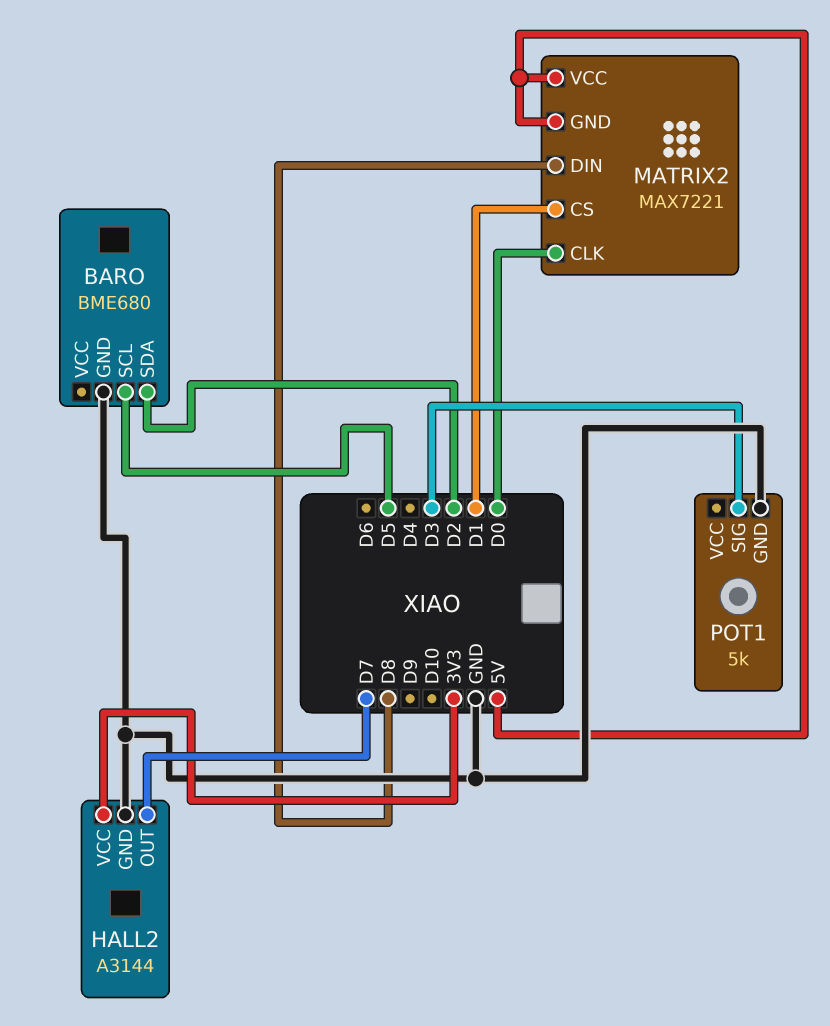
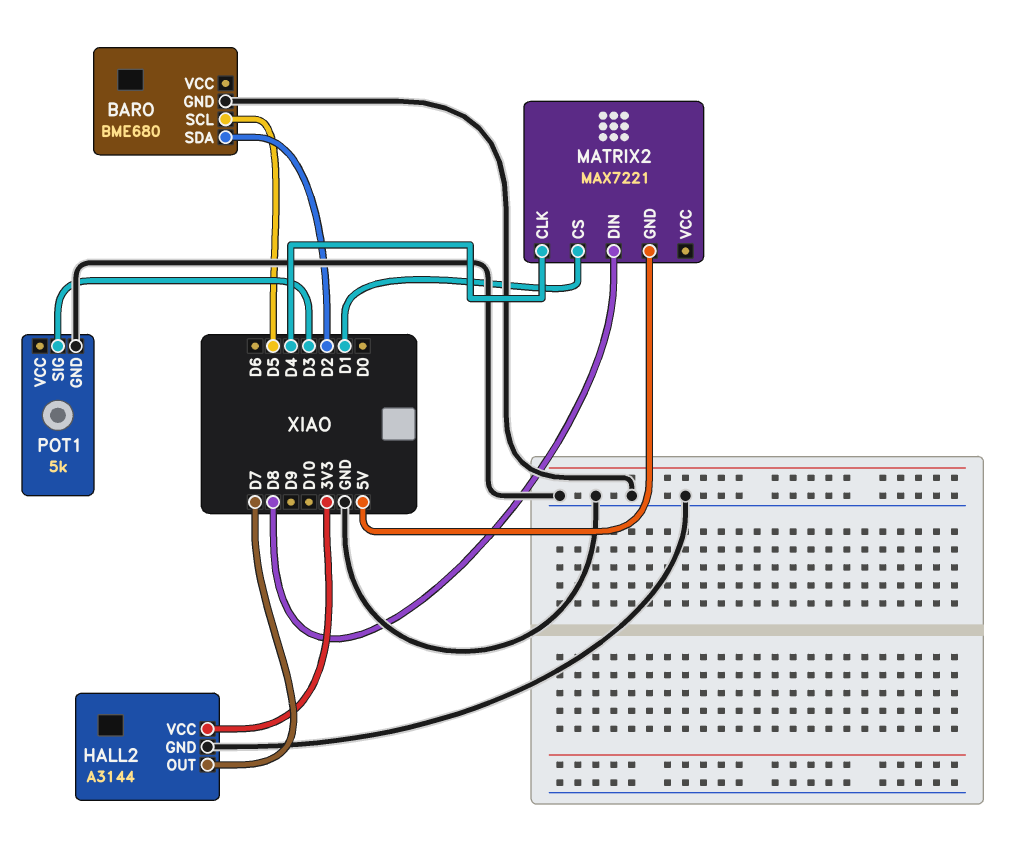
MATRIX2 pin CLK: D0 -> D4
MATRIX2 pin VCC: 5V -> none

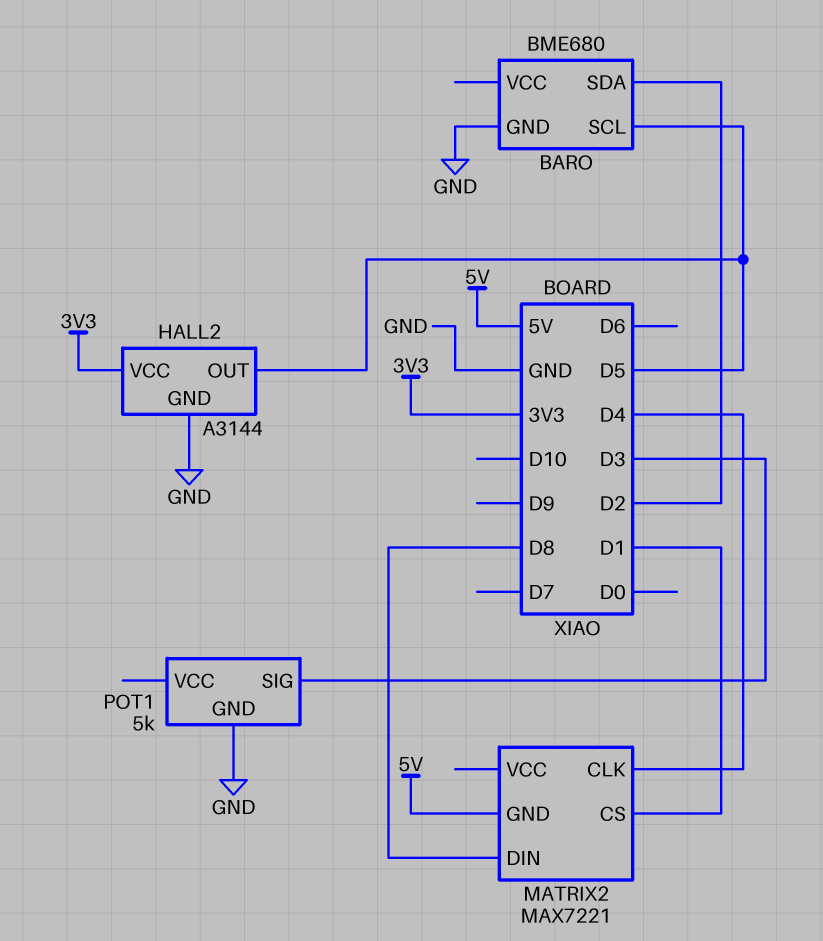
HALL2 pin OUT: D7 -> D5

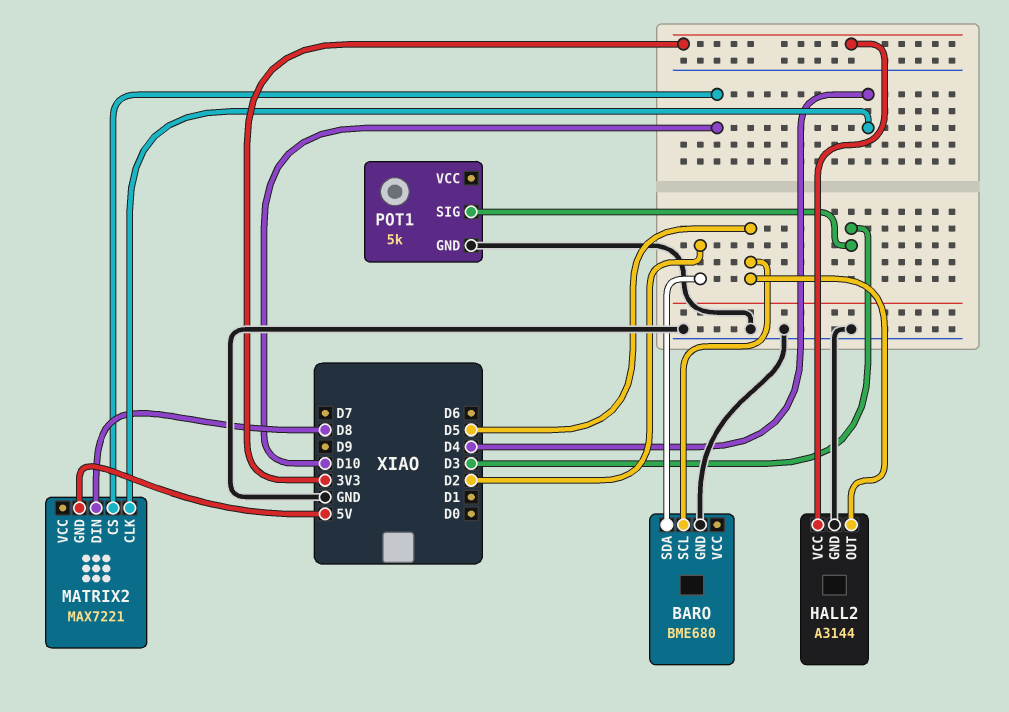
MATRIX2 pin CS: D1 -> D10

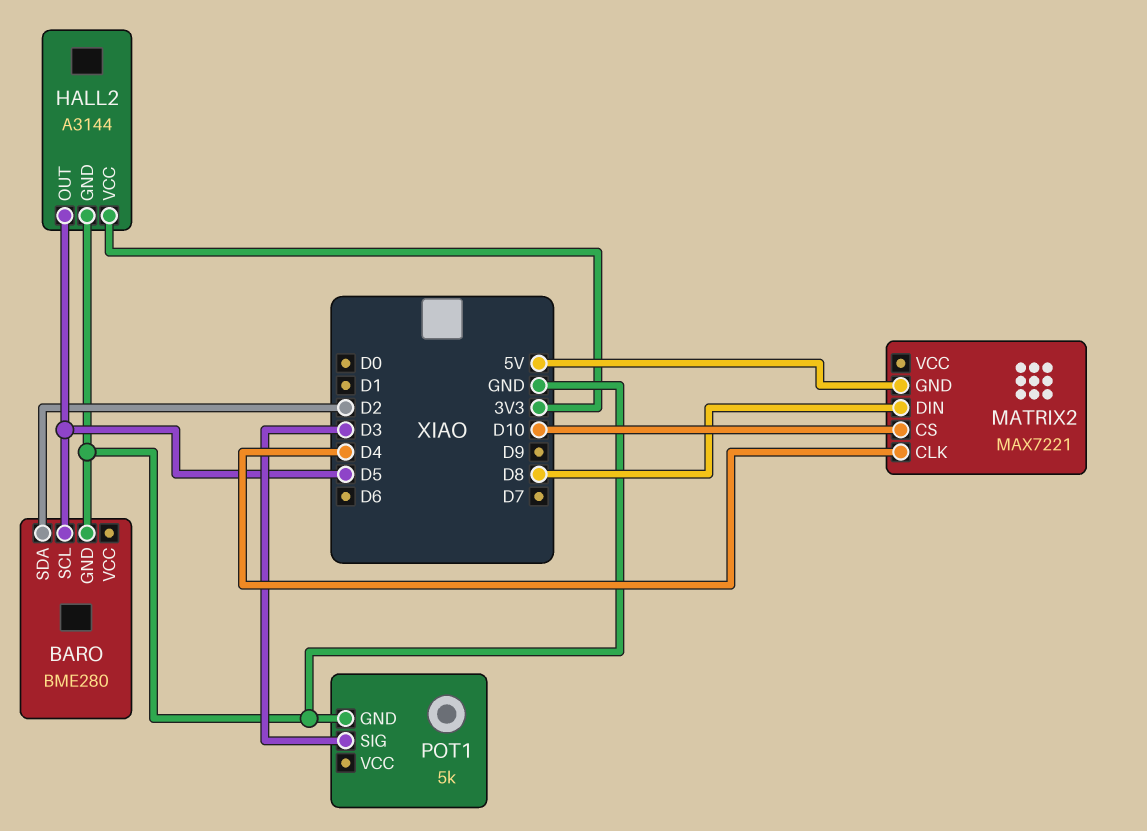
BARO: BME680 -> BME280

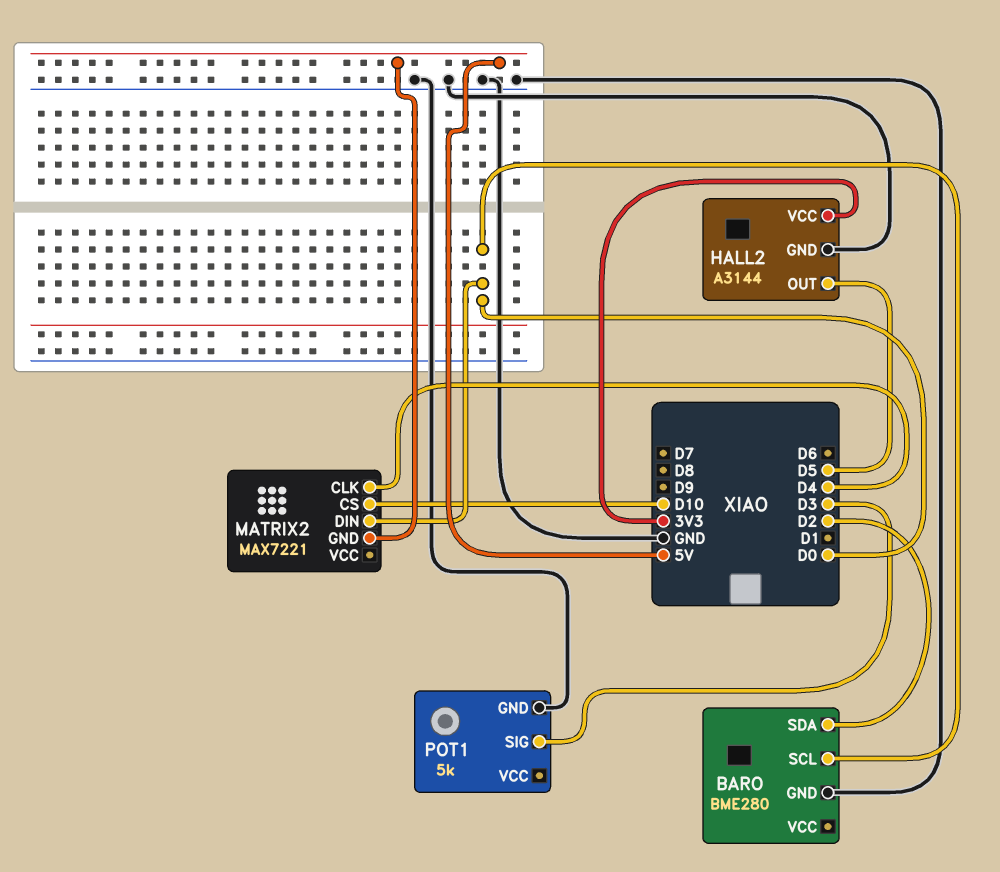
BARO pin SCL: D5 -> D0
MATRIX2 pin DIN: D8 -> D0

